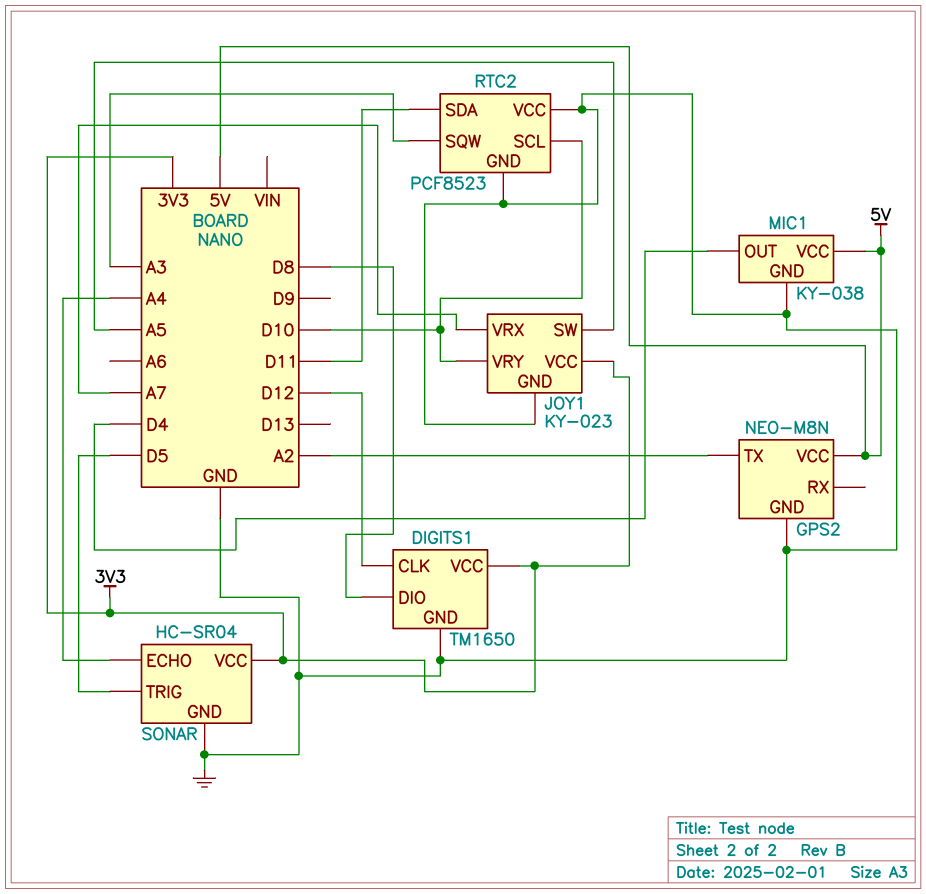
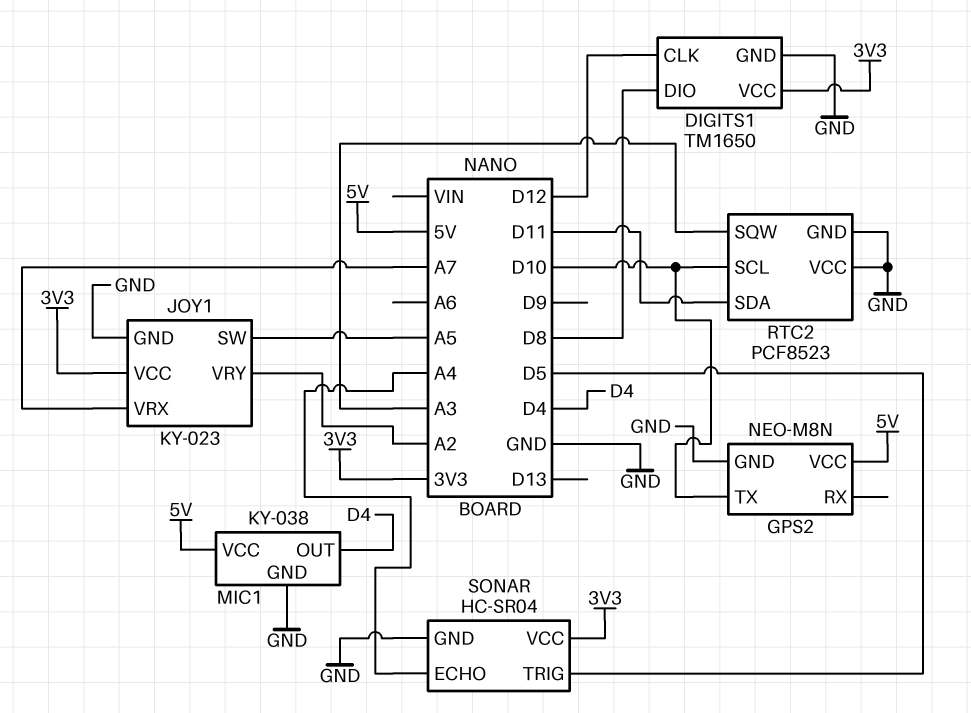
GPS2 pin TX: A2 -> D10
JOY1 pin VRY: D10 -> A2

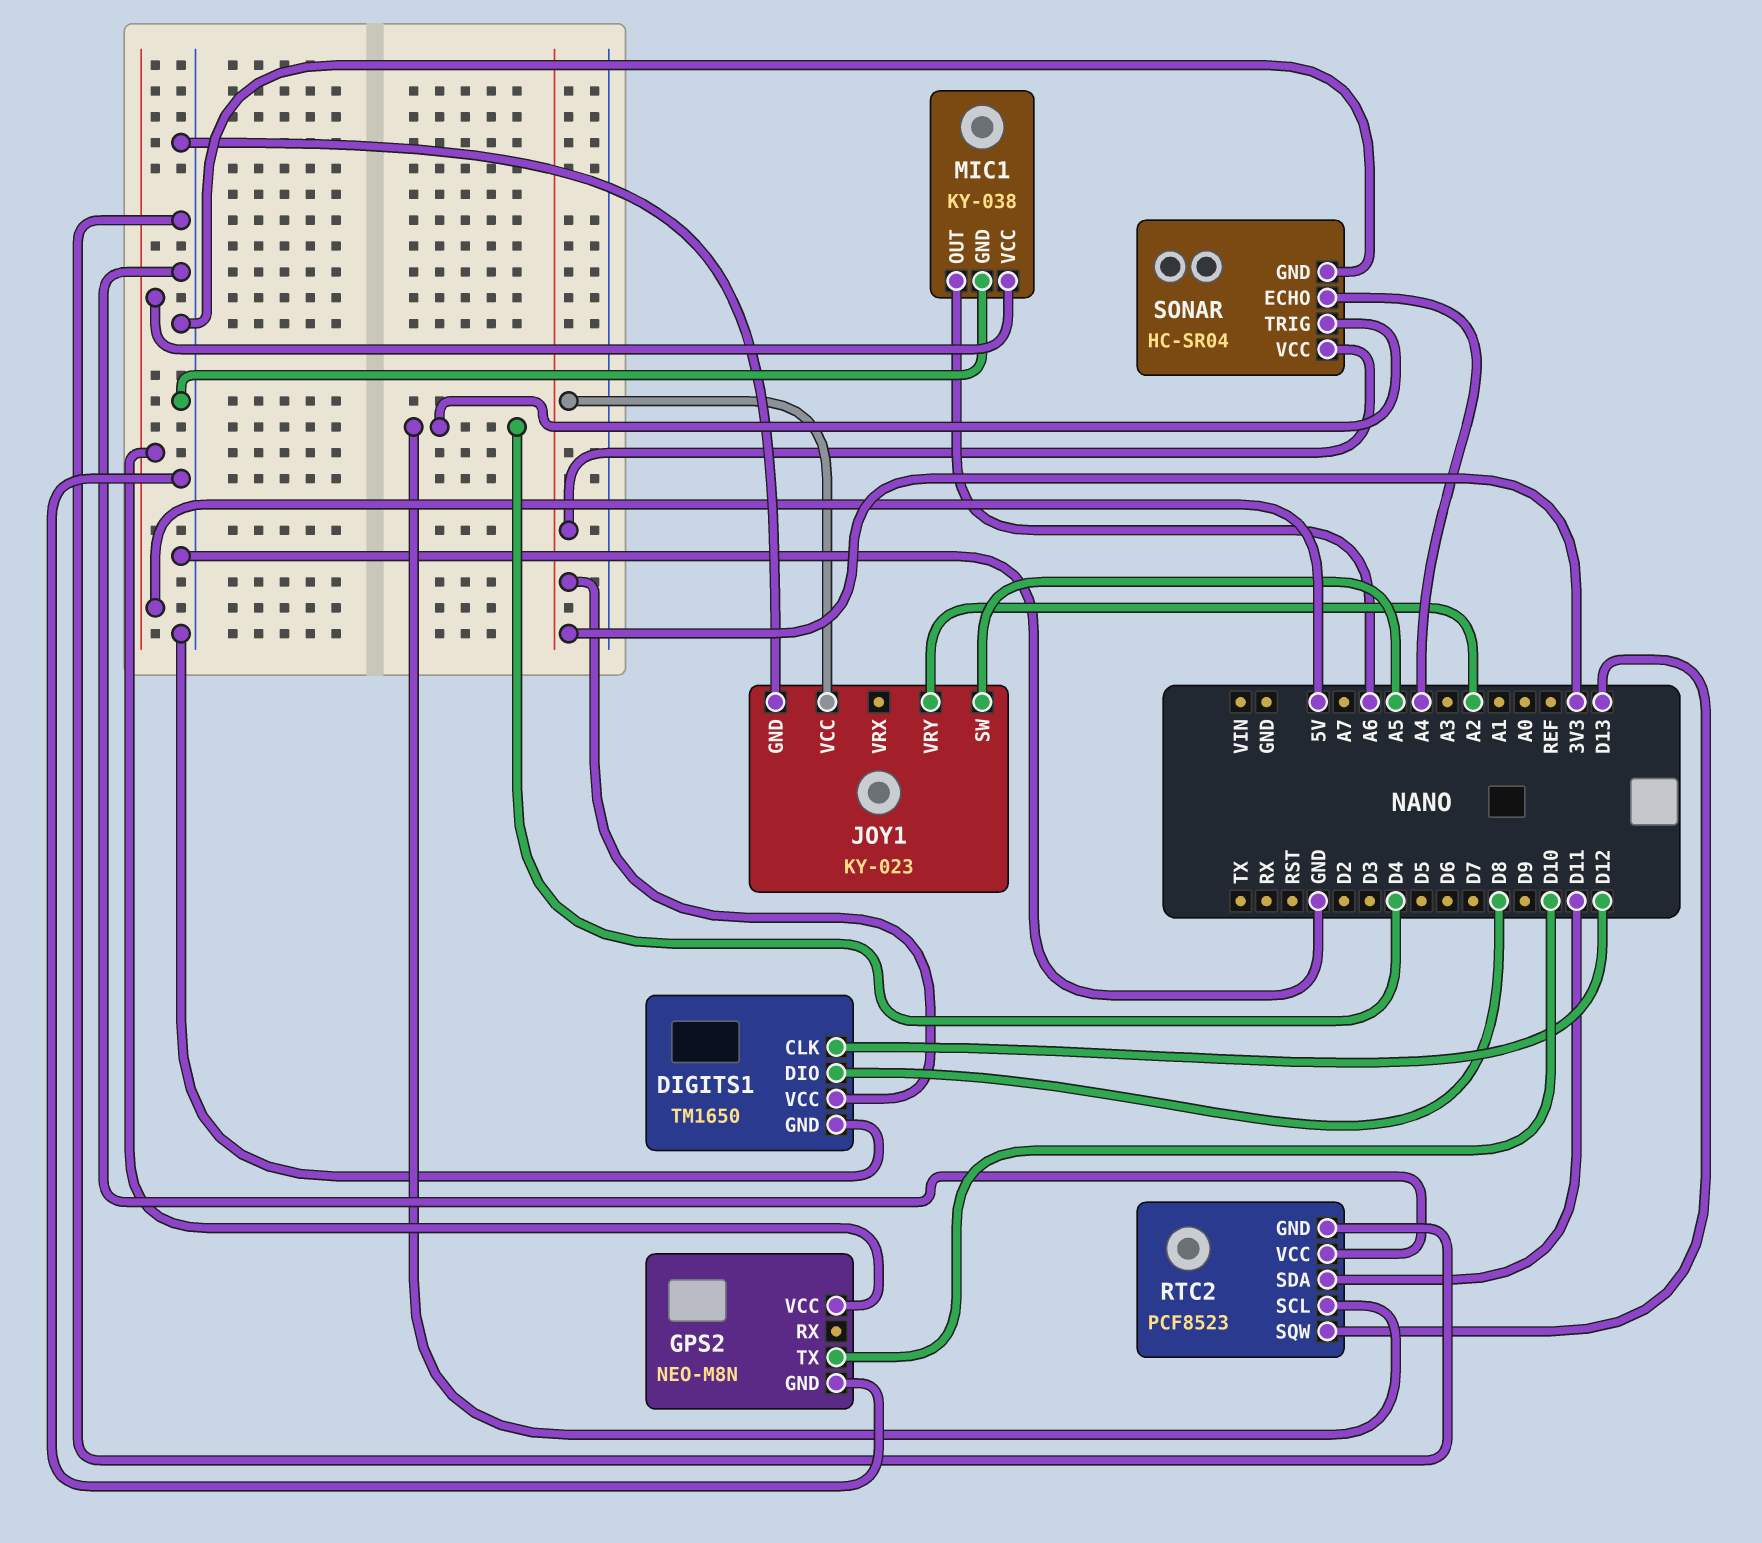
JOY1 pin VRX: A7 -> none
MIC1 pin OUT: D4 -> A6
RTC2 pin SCL: D10 -> D4
RTC2 pin SQW: A3 -> D13
SONAR pin TRIG: D5 -> D4

